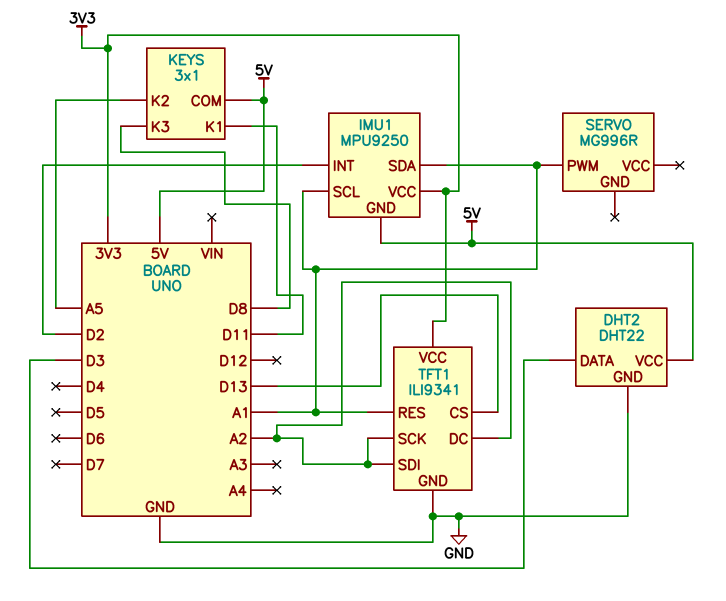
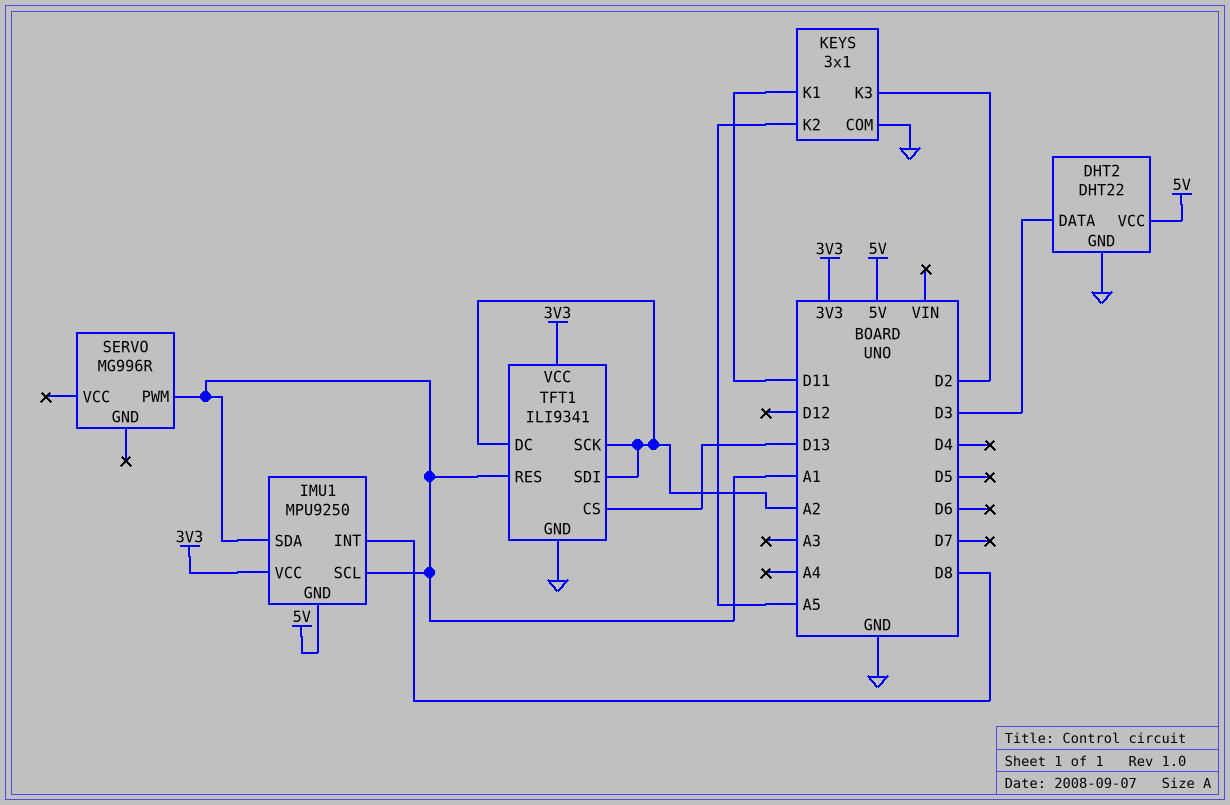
IMU1 pin INT: D2 -> D8
KEYS pin COM: 5V -> GND
KEYS pin K3: D8 -> D2

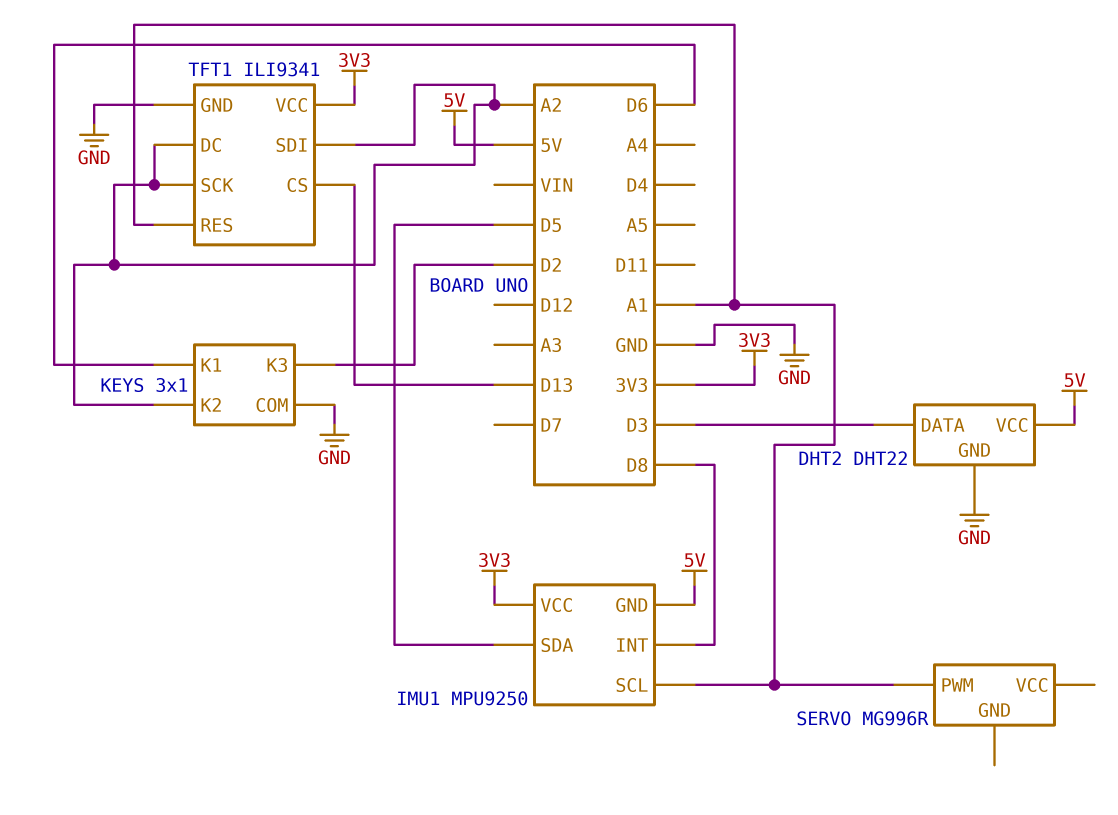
IMU1 pin SDA: A1 -> D5
KEYS pin K1: D11 -> D6
KEYS pin K2: A5 -> A2

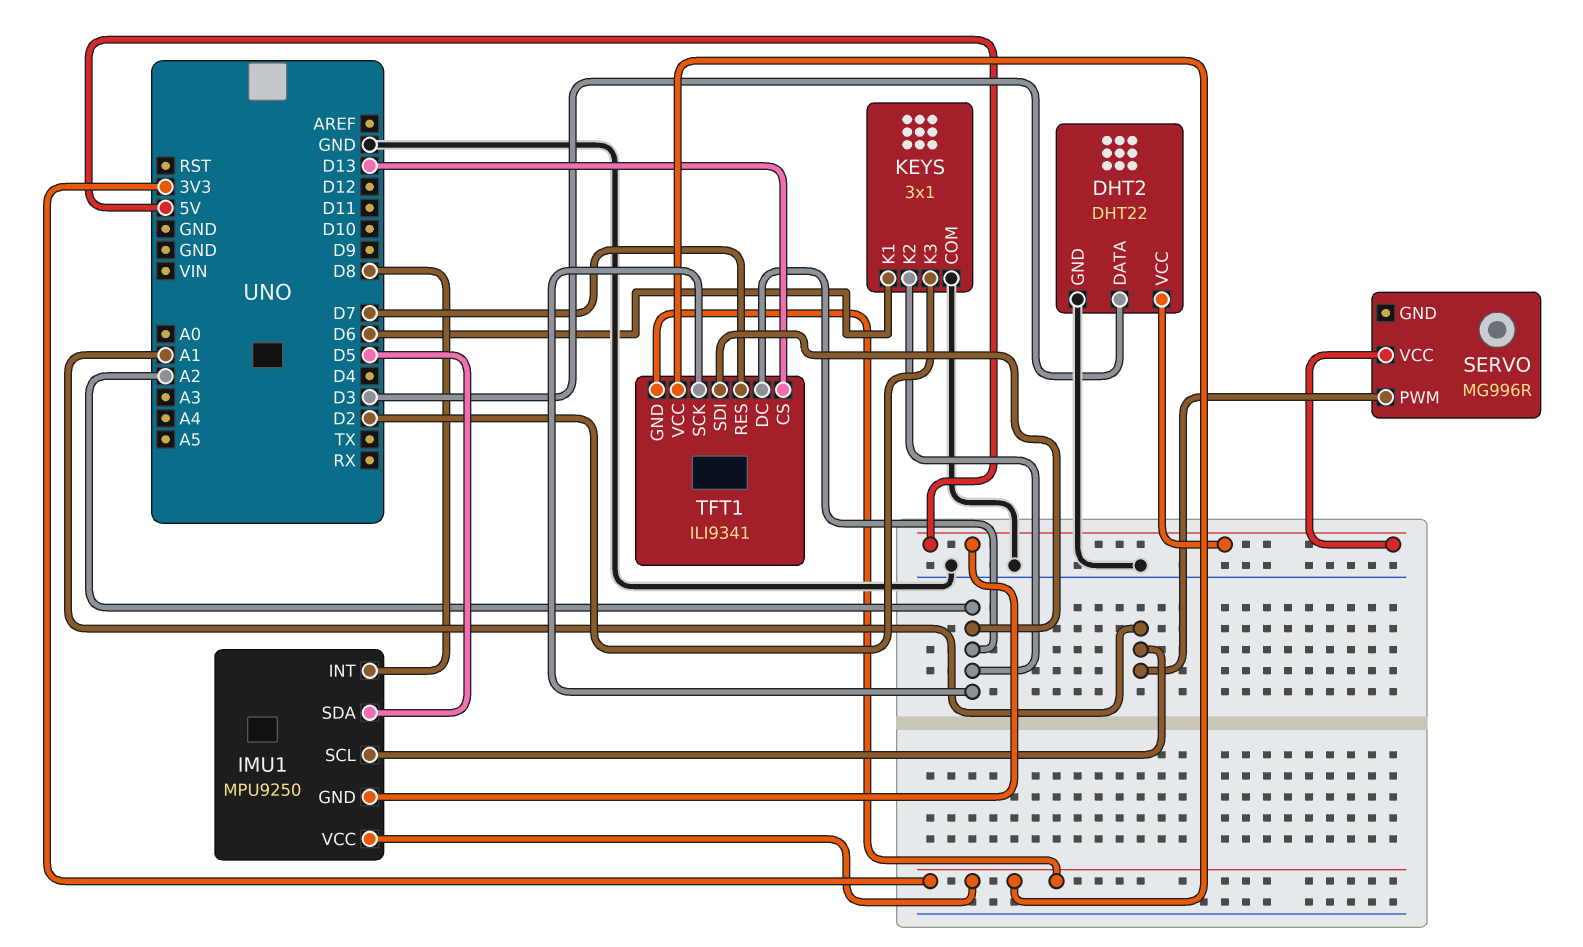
SERVO pin VCC: none -> 5V
TFT1 pin GND: GND -> 3V3
TFT1 pin RES: A1 -> D7

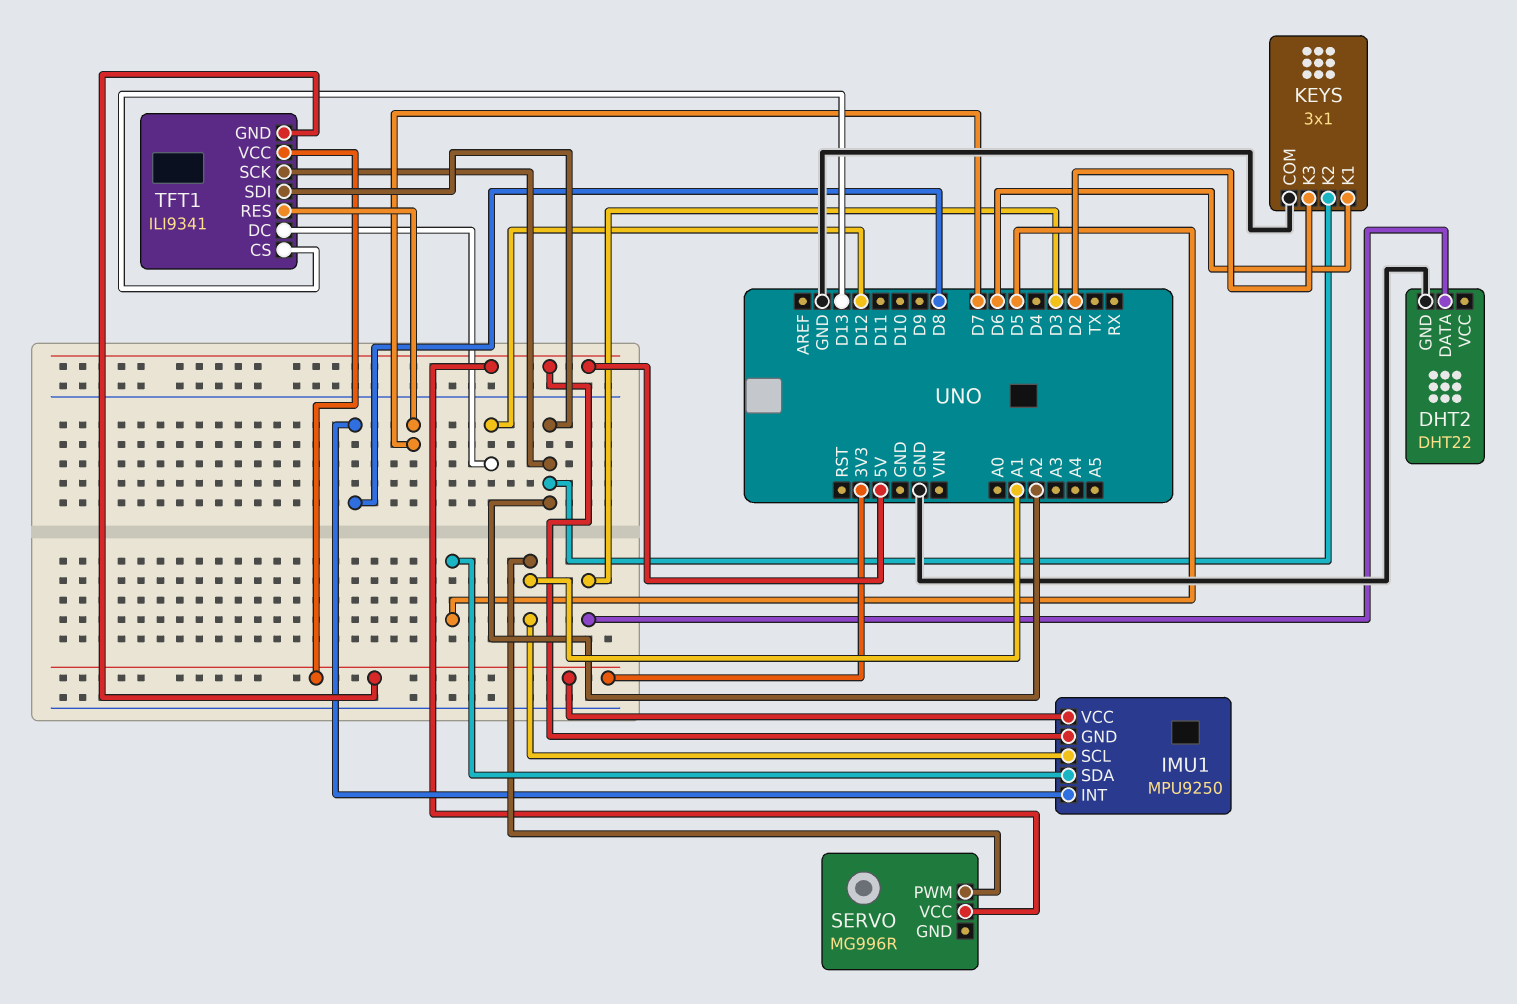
DHT2 pin VCC: 5V -> none
TFT1 pin DC: A2 -> D12

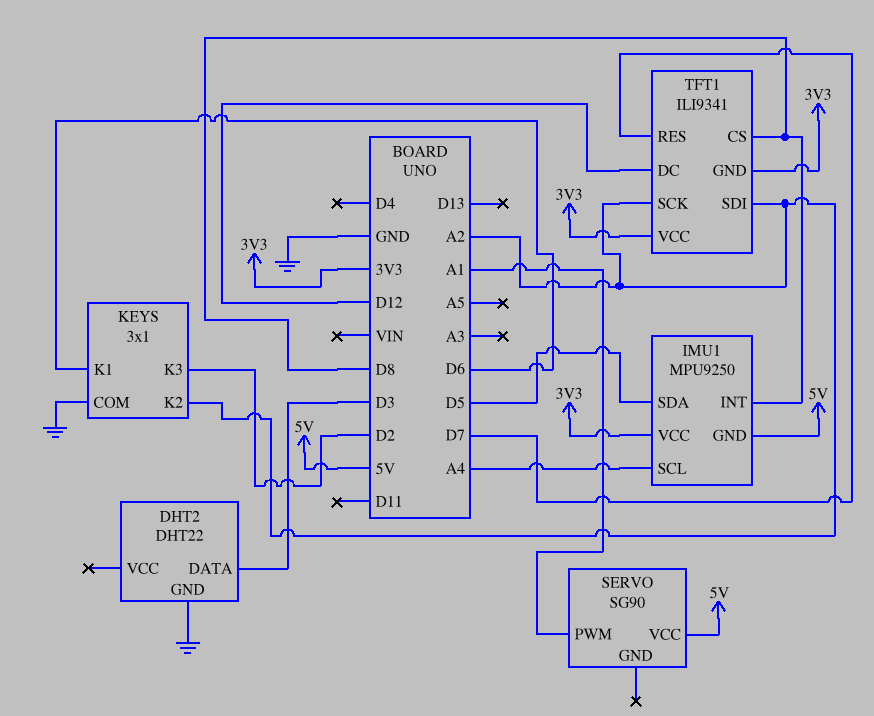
IMU1 pin SCL: A1 -> A4
SERVO: MG996R -> SG90
TFT1 pin CS: D13 -> D8

